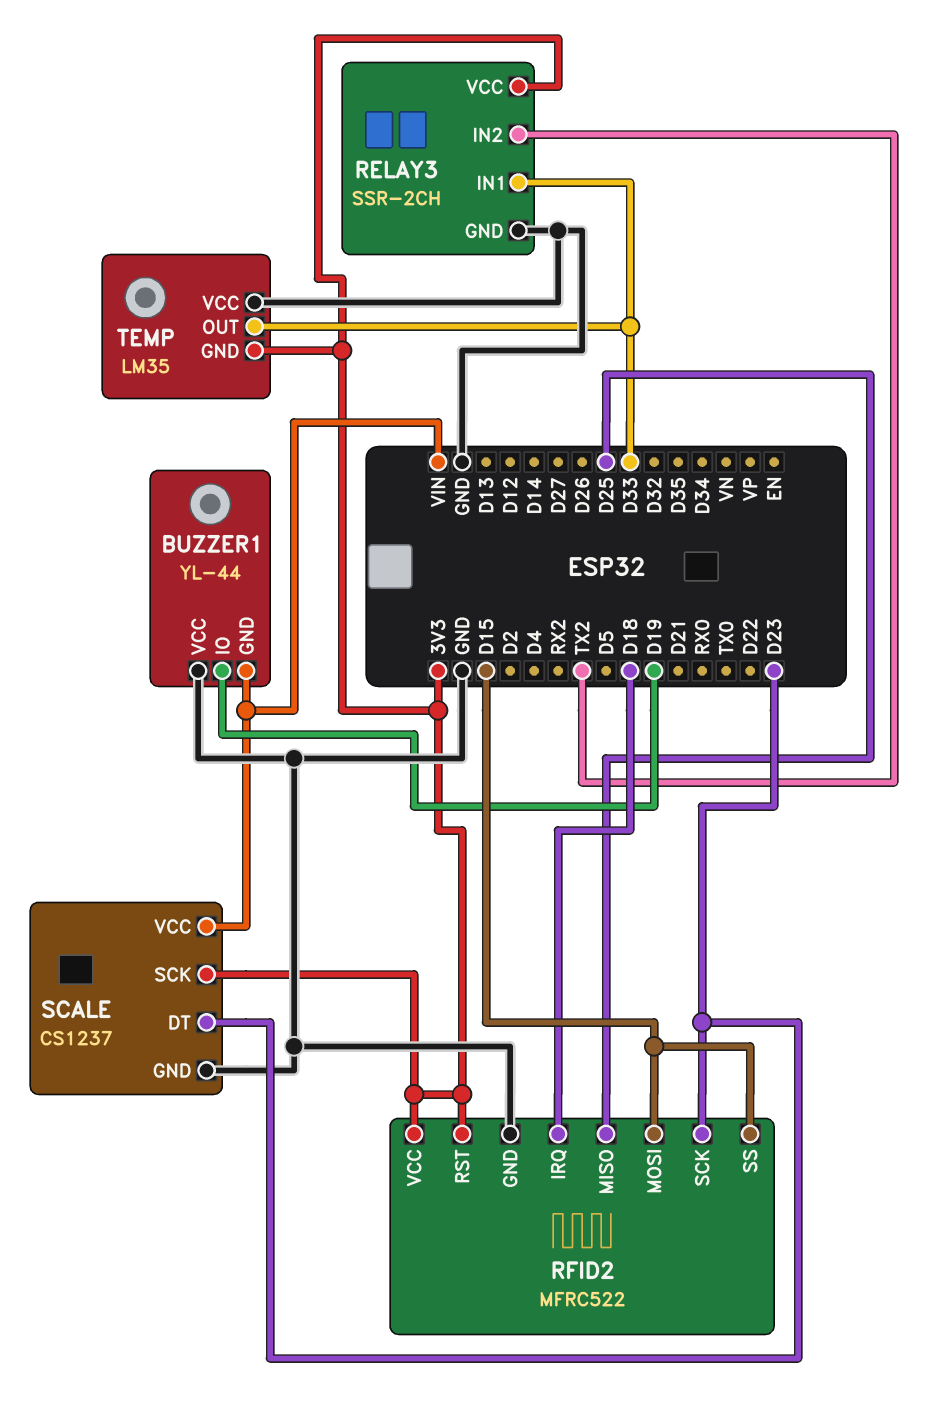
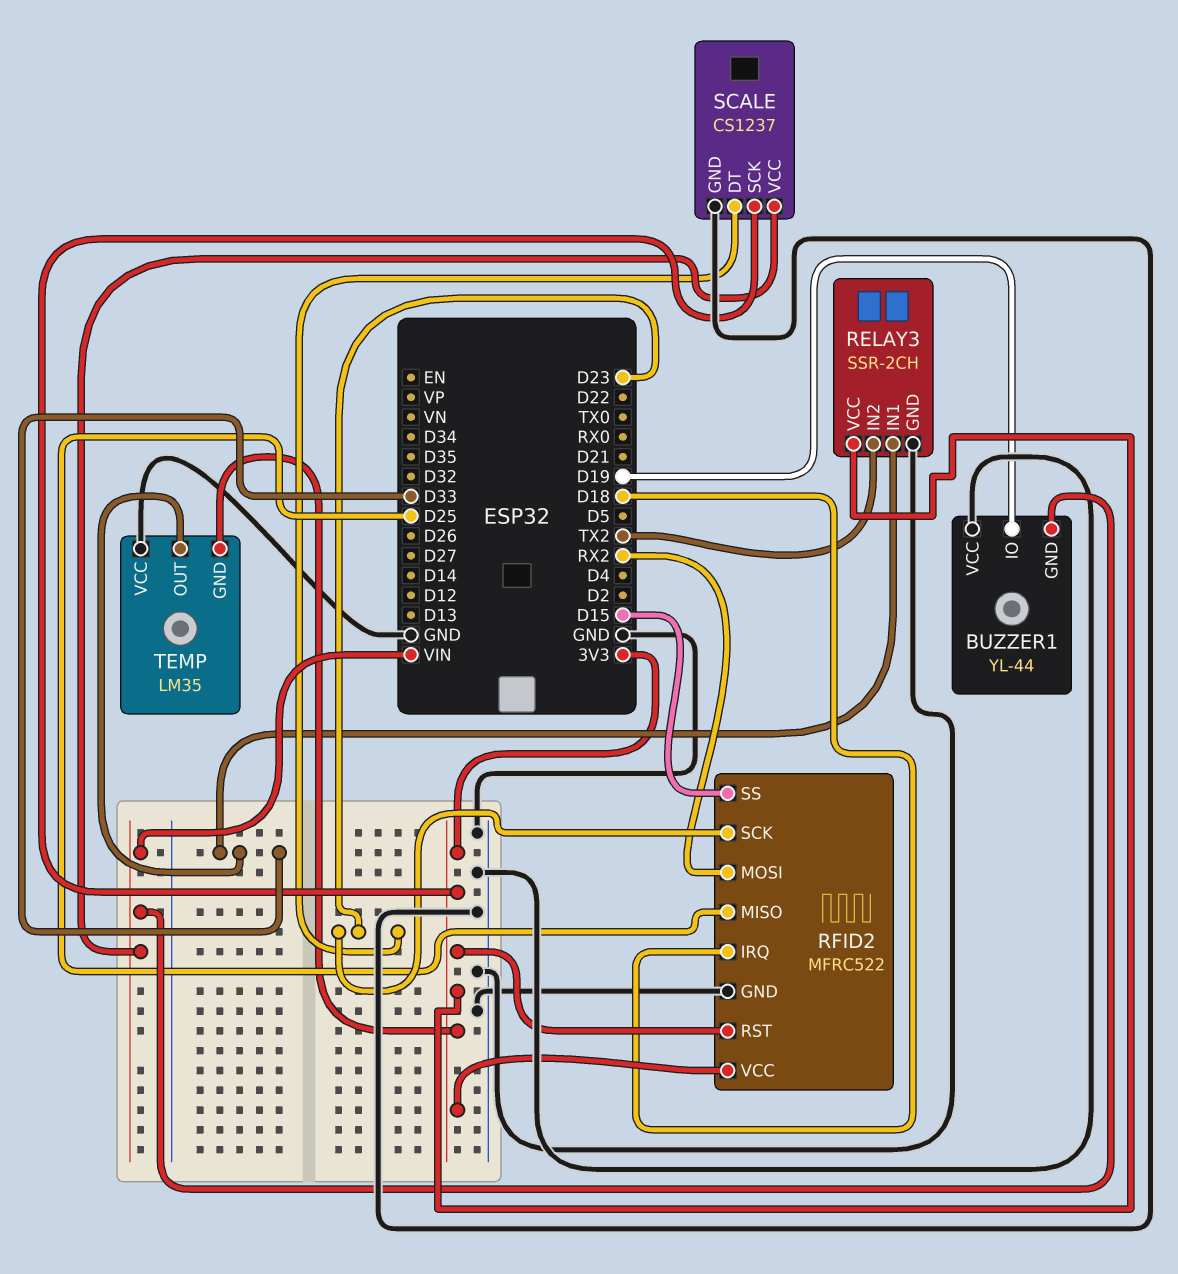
RFID2 pin MOSI: D15 -> RX2

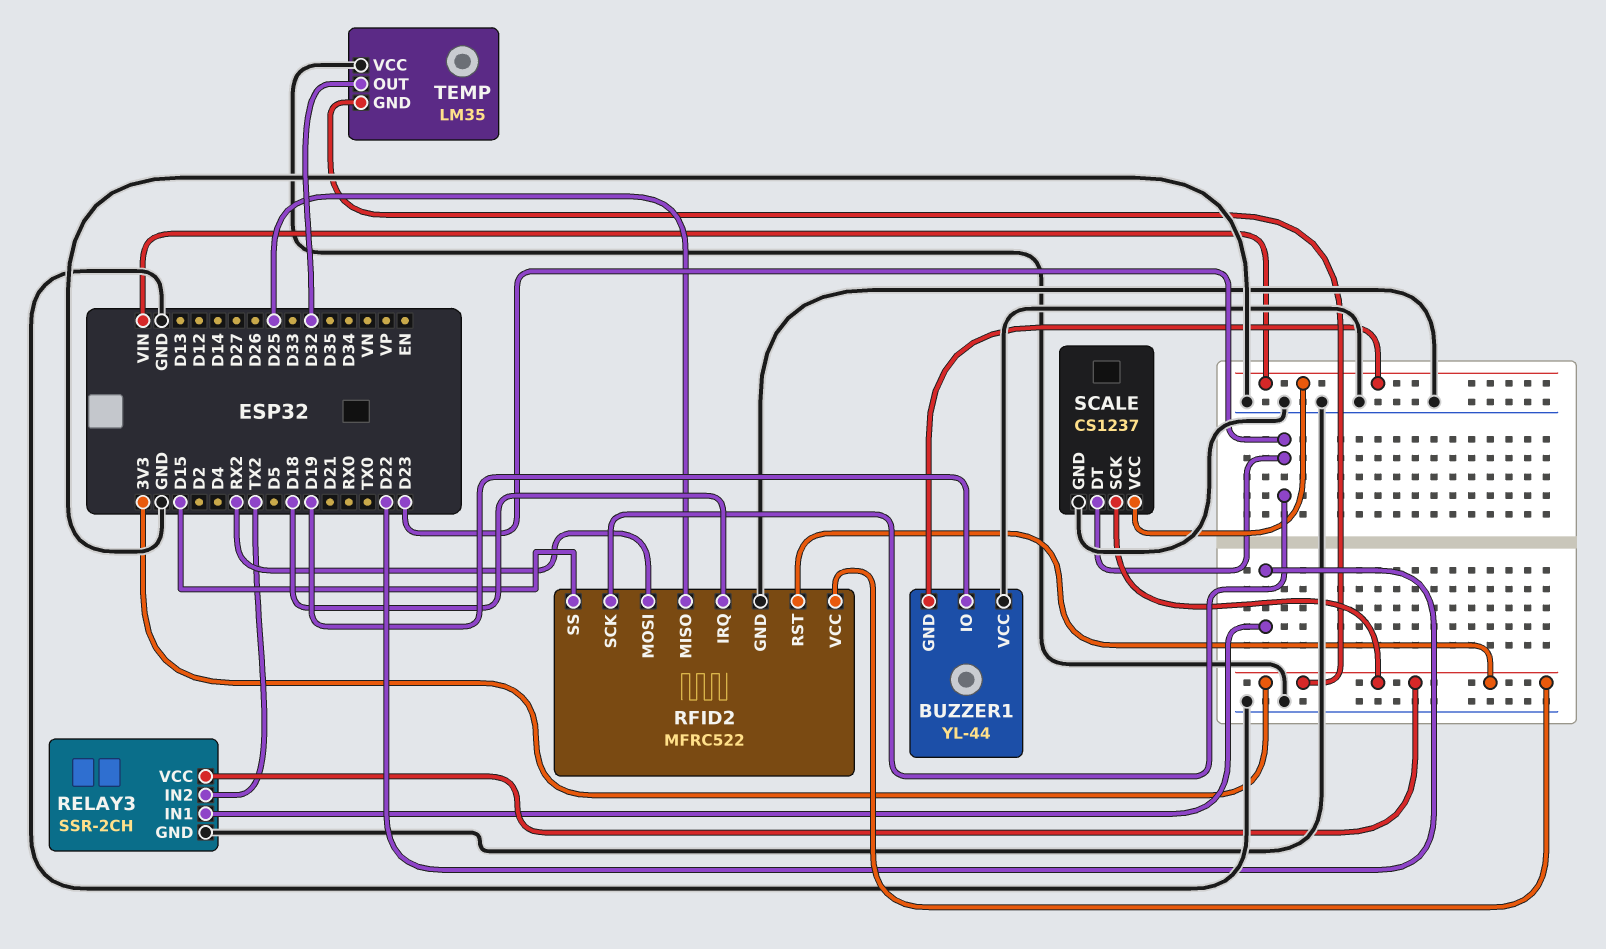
RELAY3 pin IN1: D33 -> D22
TEMP pin OUT: D33 -> D32

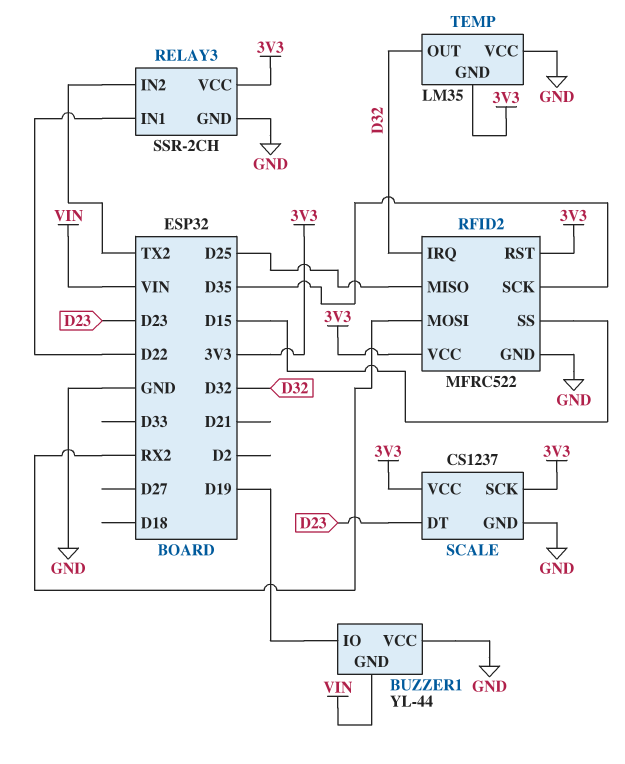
RFID2 pin IRQ: D18 -> D32
RFID2 pin SCK: D23 -> D35
SCALE pin VCC: VIN -> 3V3

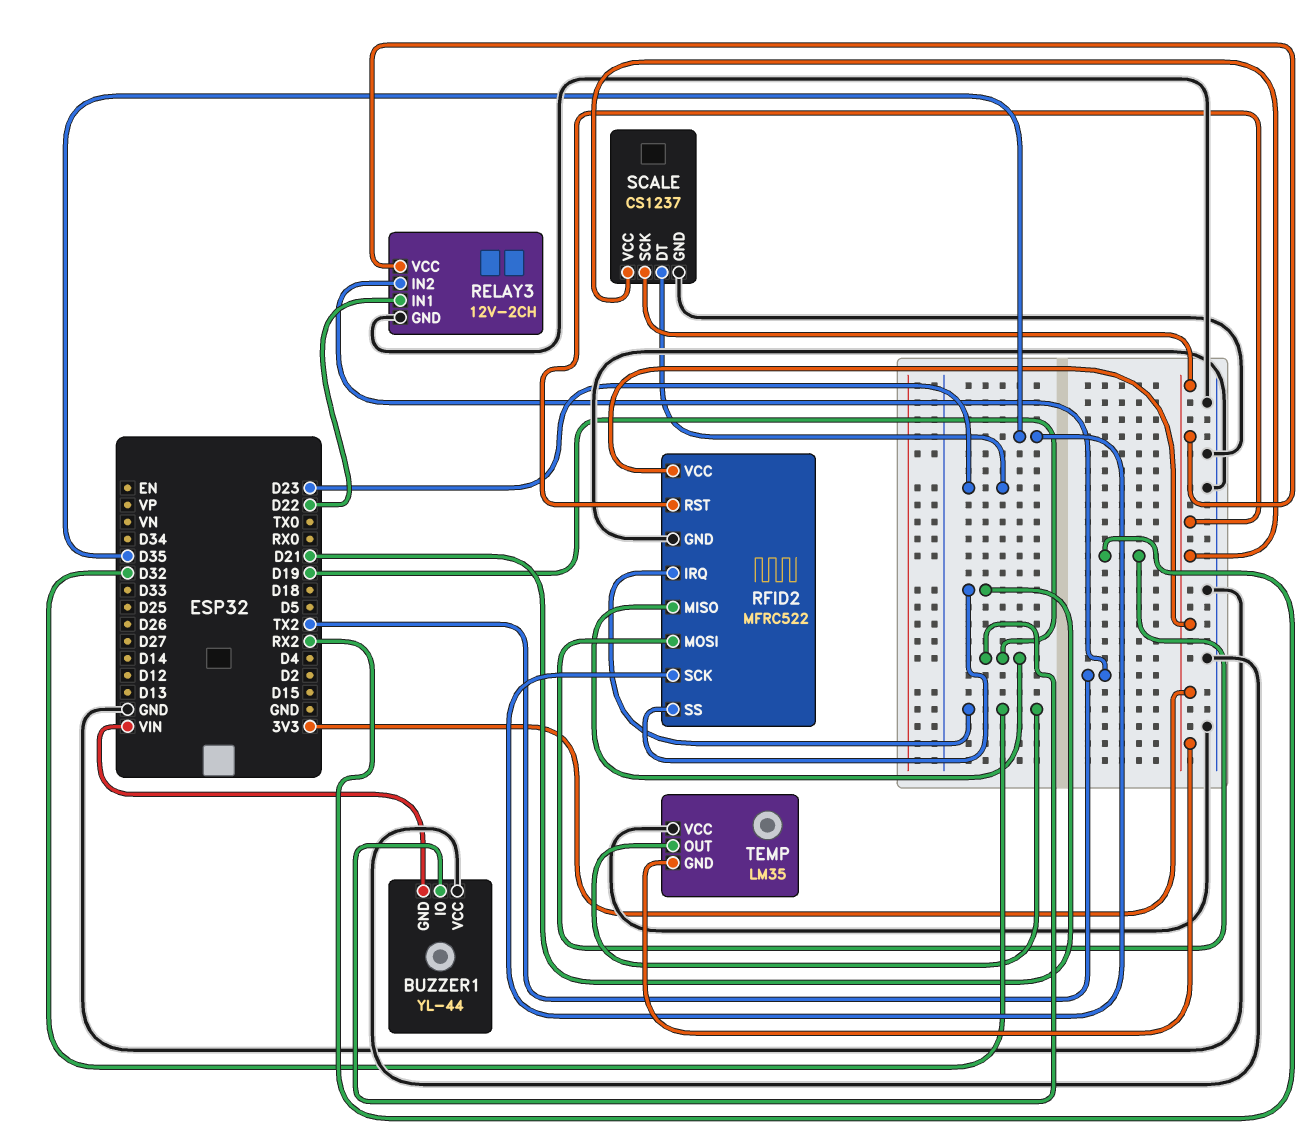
RELAY3: SSR-2CH -> 12V-2CH
RFID2 pin MISO: D25 -> D19
RFID2 pin SS: D15 -> D21

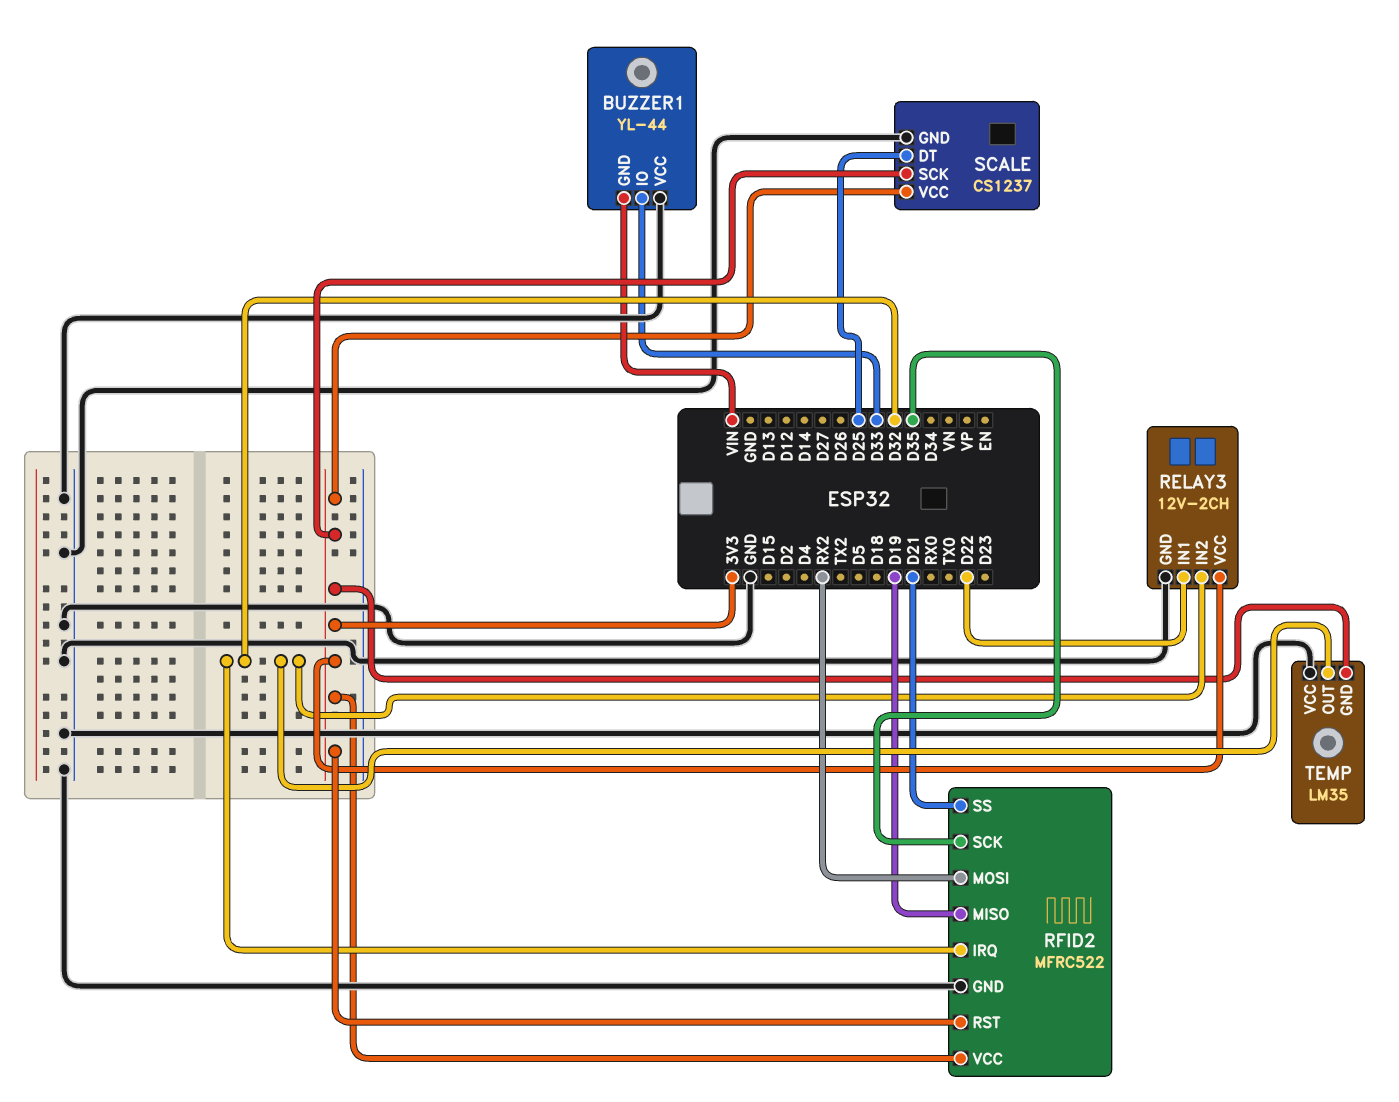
BUZZER1 pin IO: D19 -> D33
RELAY3 pin IN2: TX2 -> D32
SCALE pin DT: D23 -> D25

